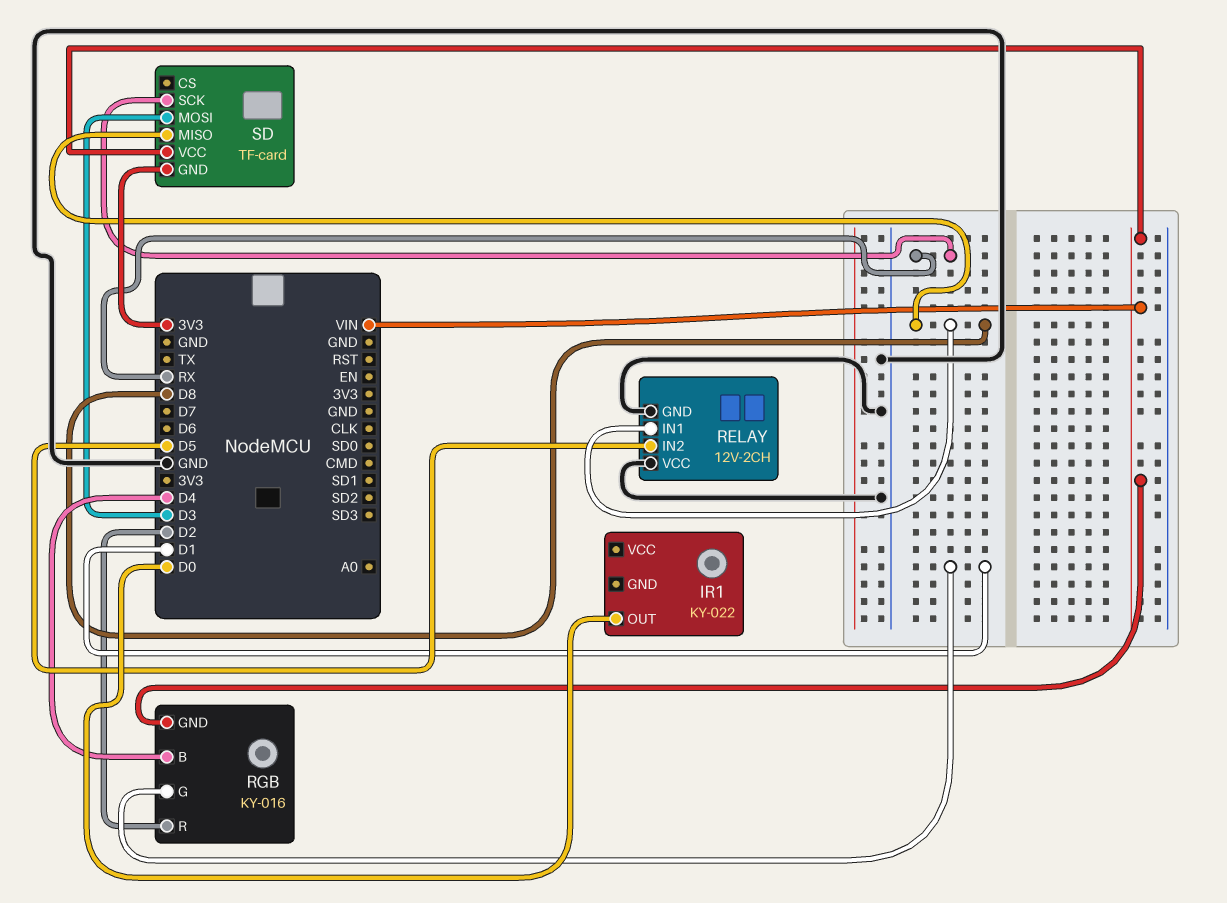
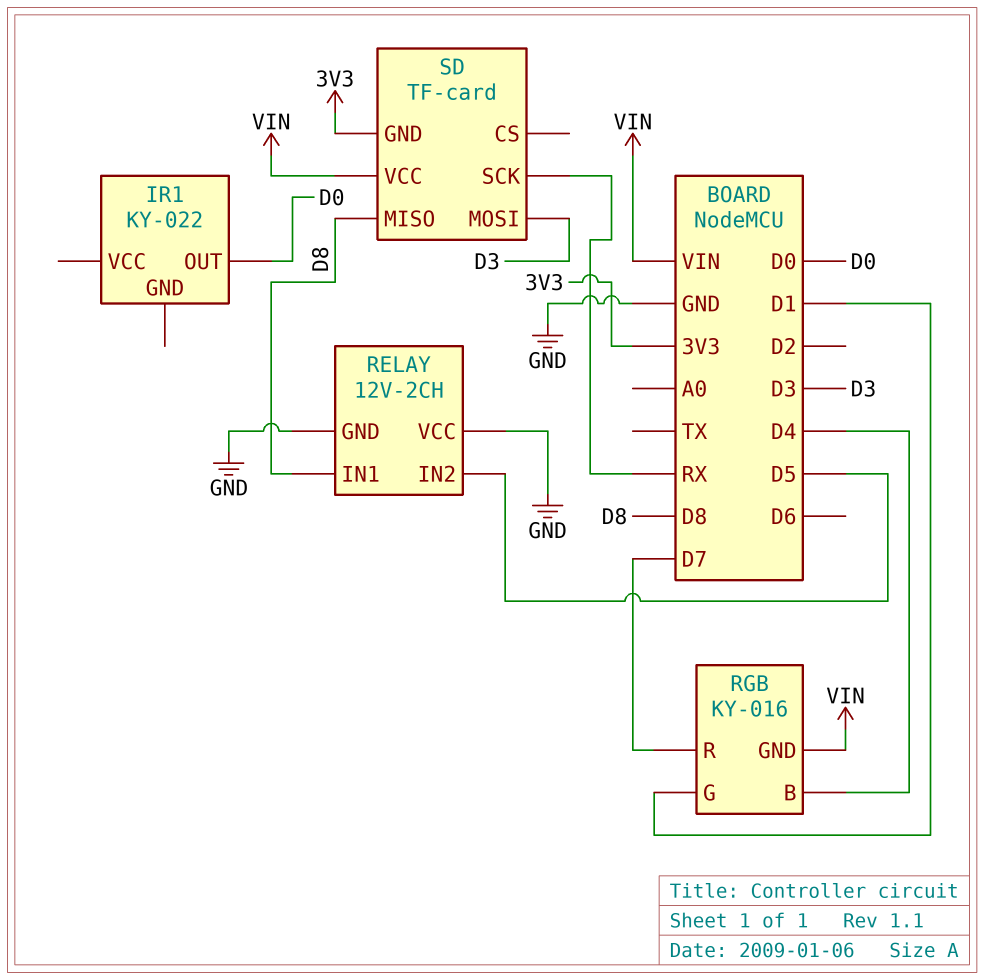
RGB pin R: D2 -> D7

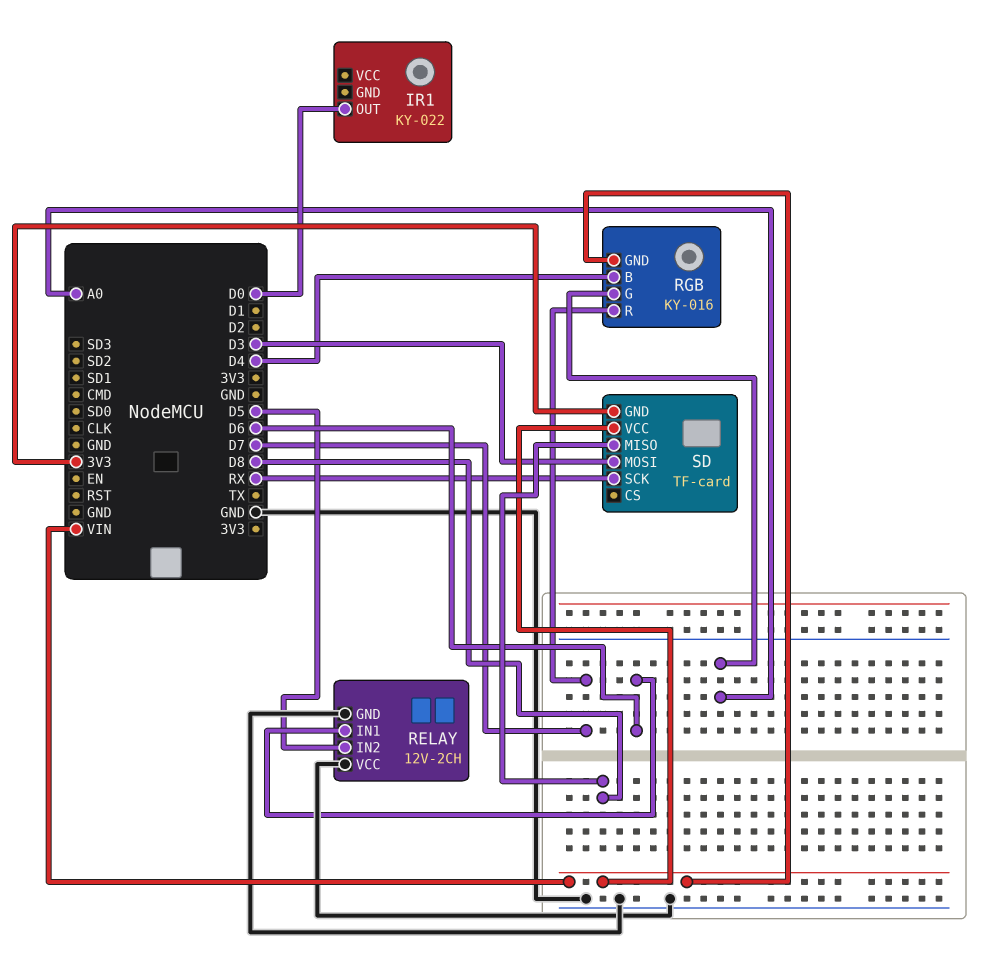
RELAY pin IN1: D8 -> D6
RGB pin G: D1 -> A0

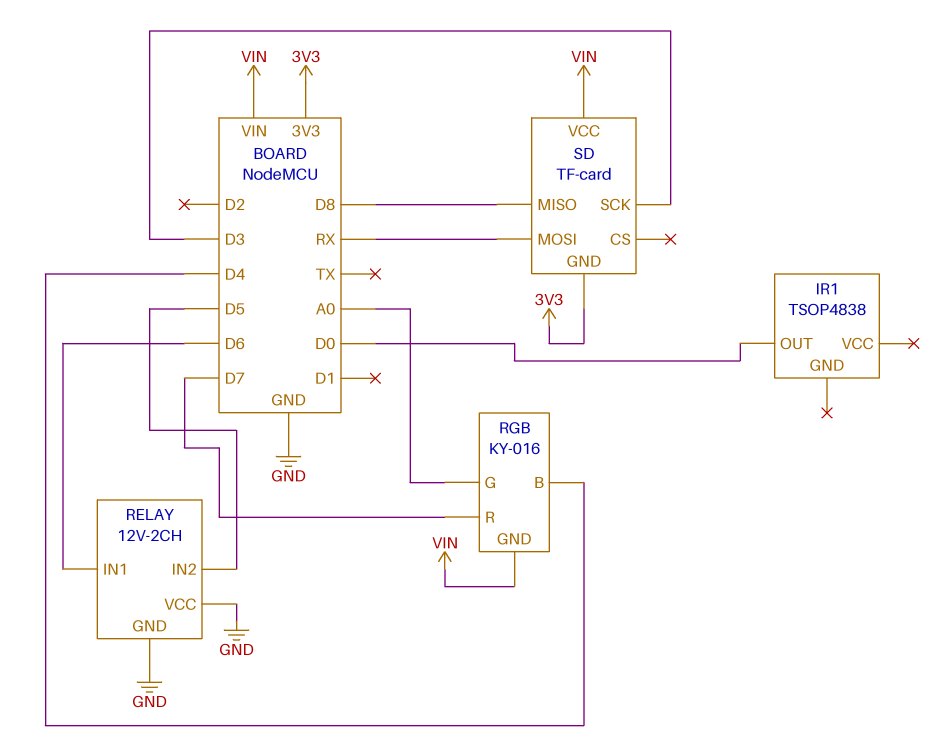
IR1: KY-022 -> TSOP4838
SD pin MOSI: D3 -> RX
SD pin SCK: RX -> D3

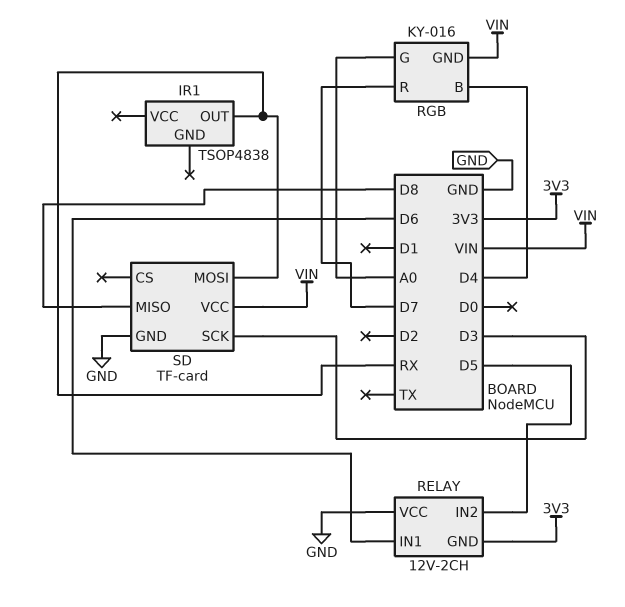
IR1 pin OUT: D0 -> RX
RELAY pin GND: GND -> 3V3
SD pin GND: 3V3 -> GND

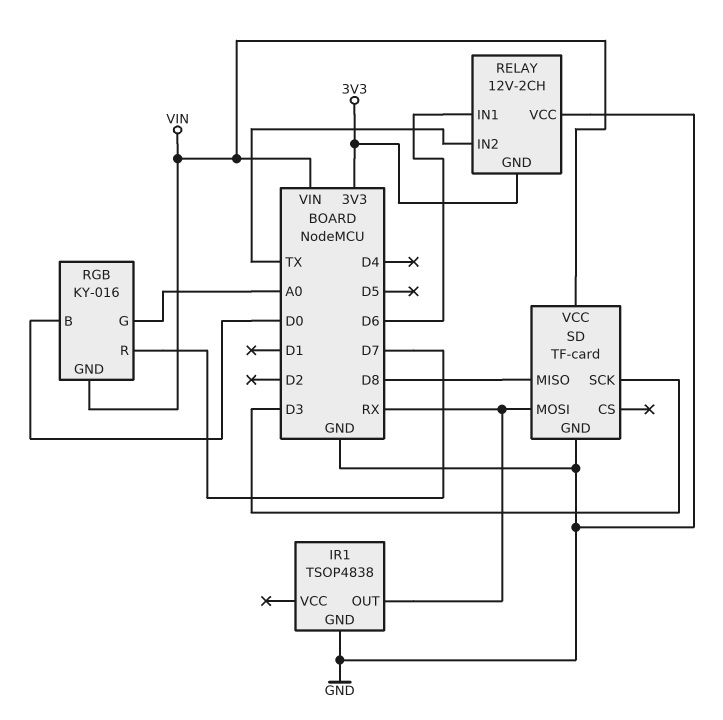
IR1 pin GND: none -> GND
RELAY pin IN2: D5 -> TX
RGB pin B: D4 -> D0

